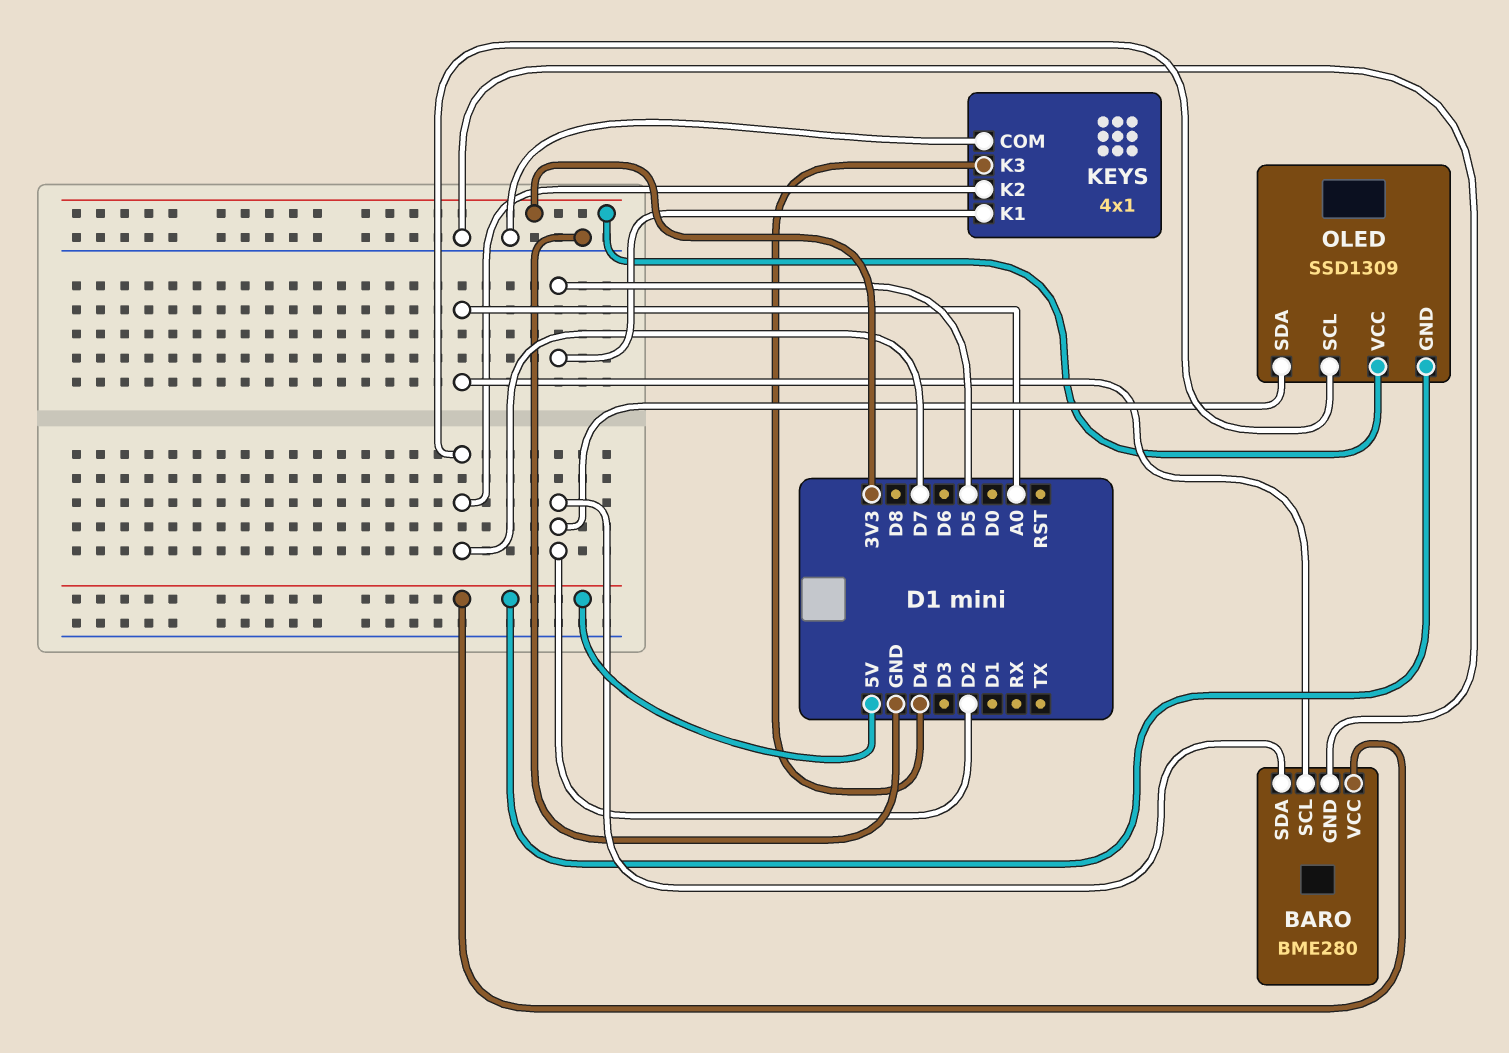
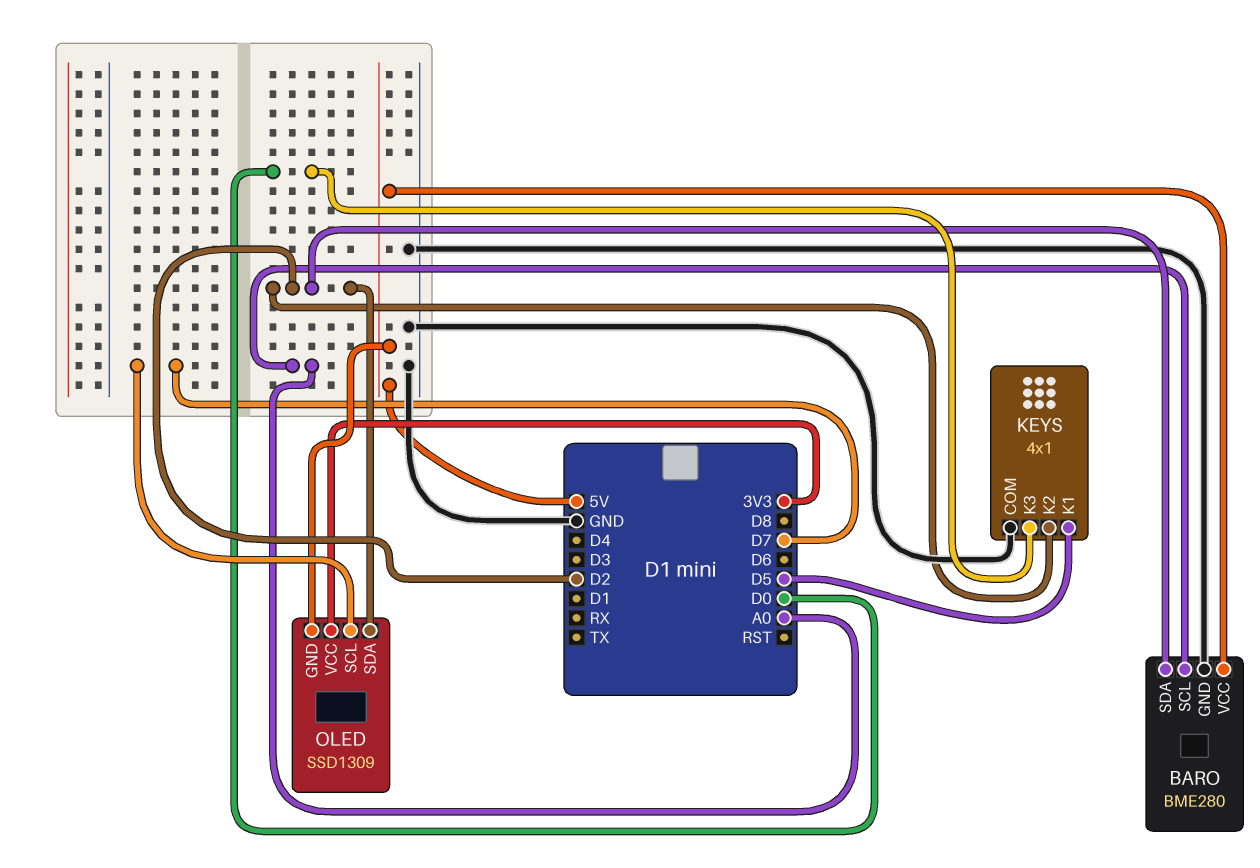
KEYS pin K2: D7 -> D2
KEYS pin K3: D4 -> D0

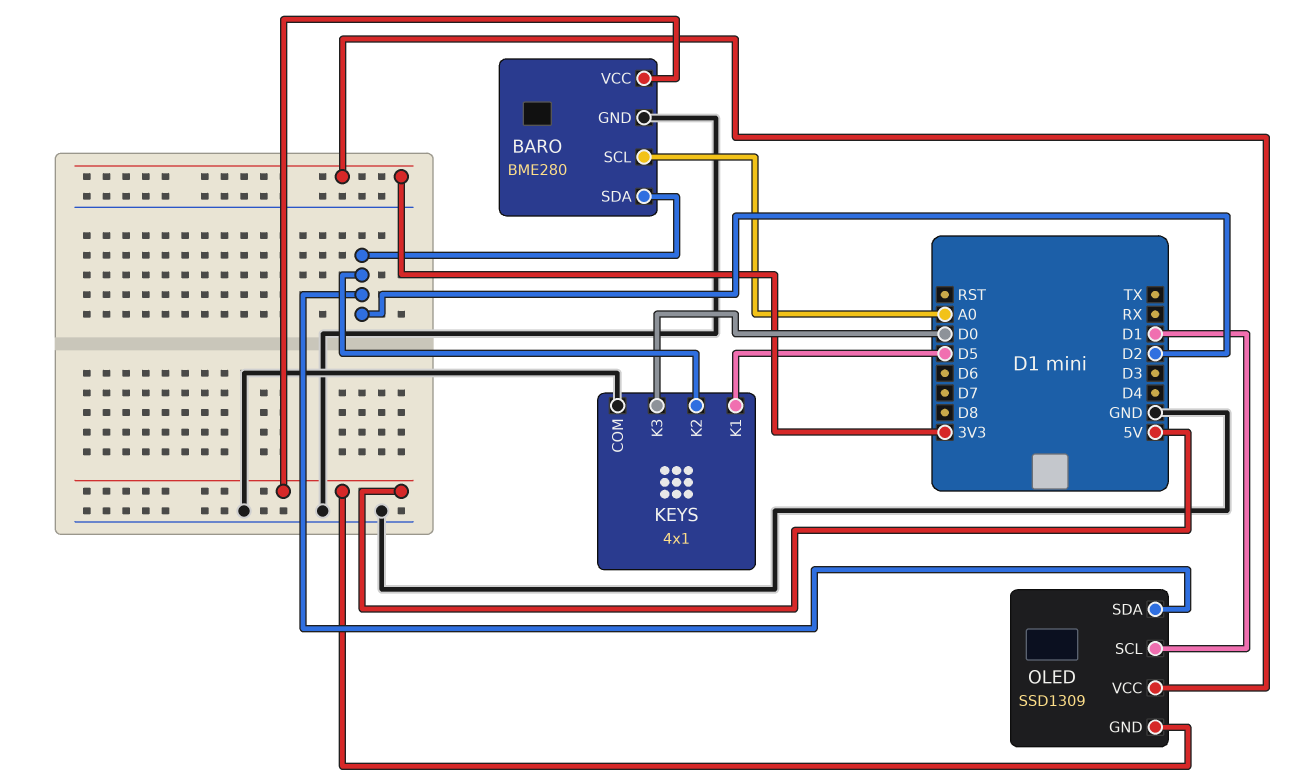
OLED pin SCL: D7 -> D1

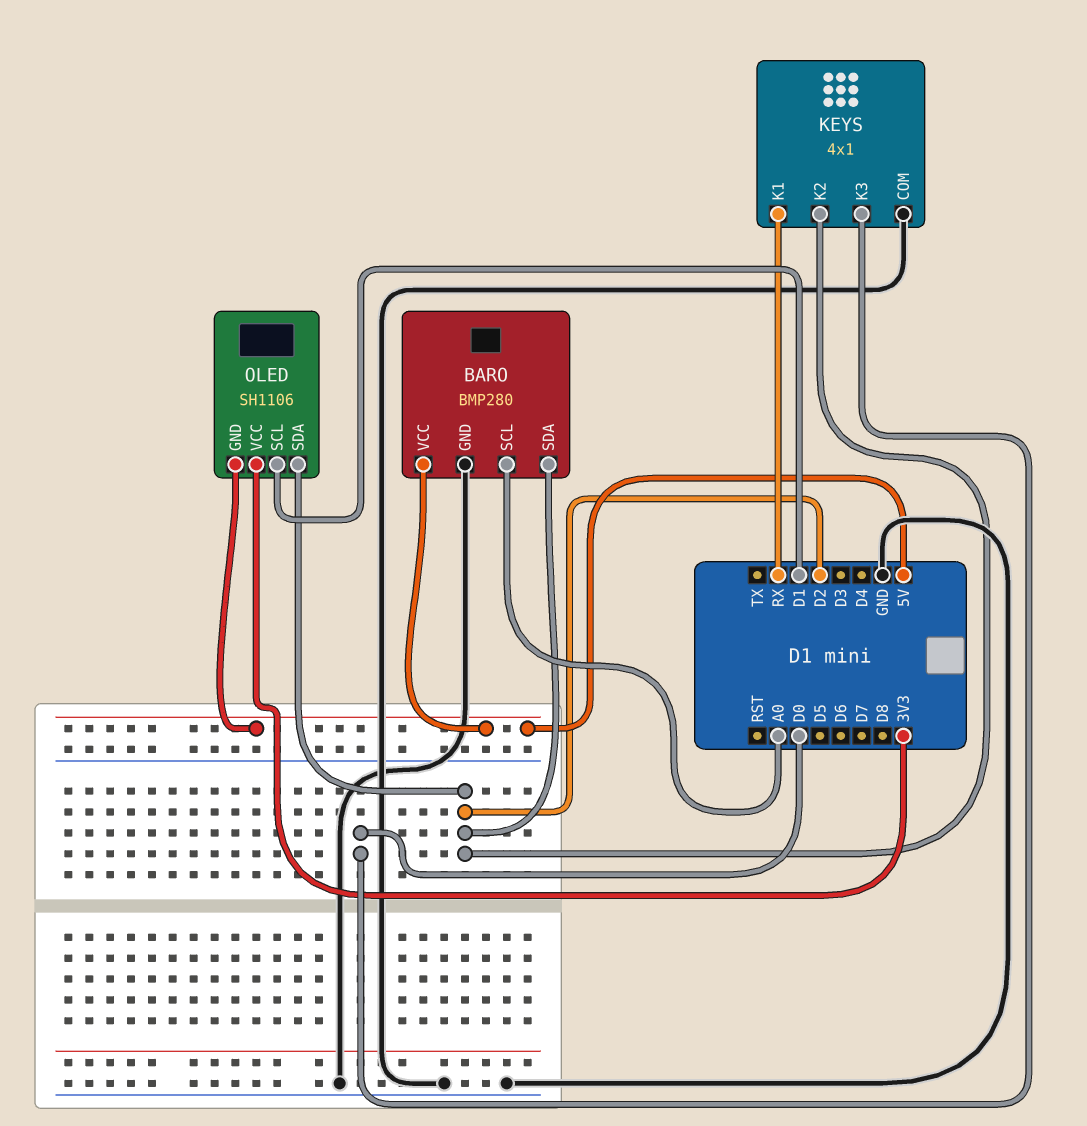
BARO: BME280 -> BMP280
KEYS pin K1: D5 -> RX
OLED: SSD1309 -> SH1106

